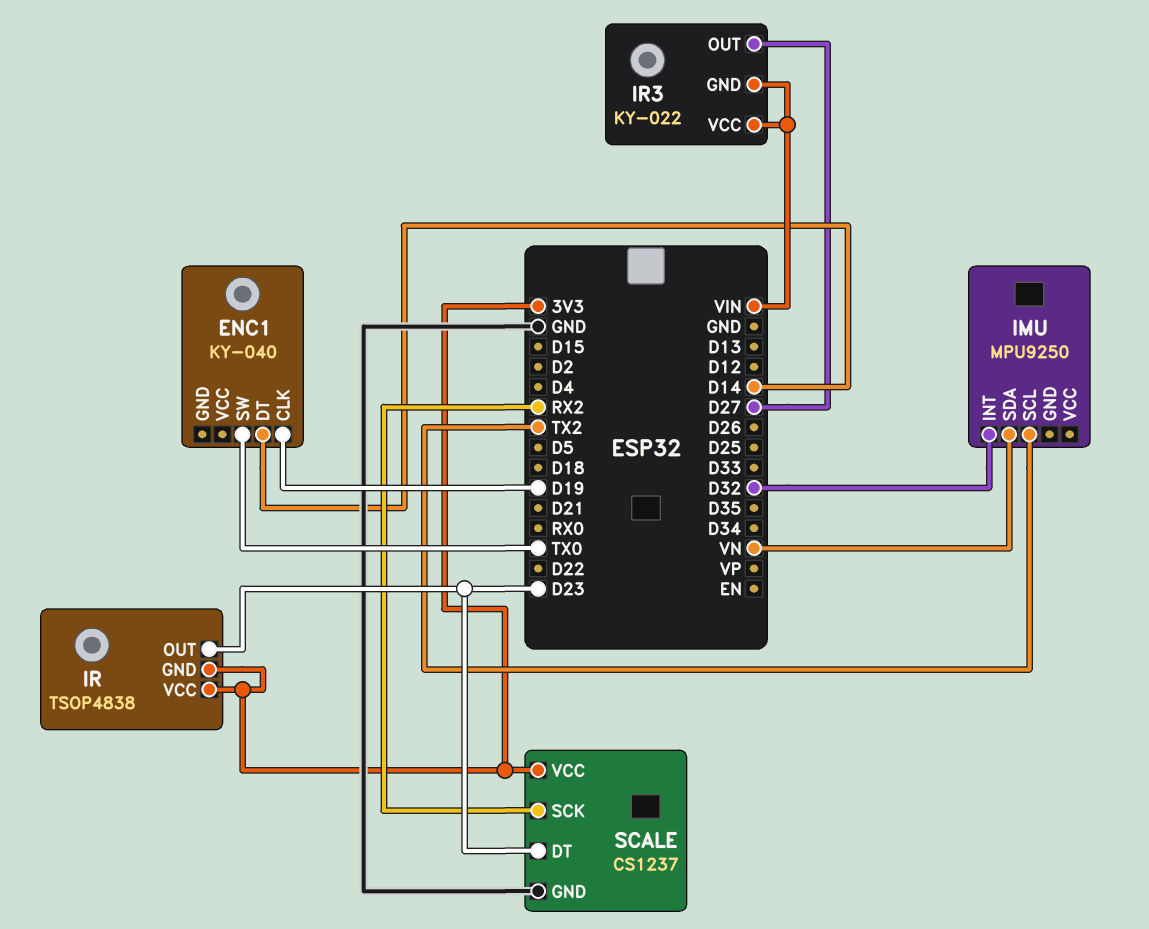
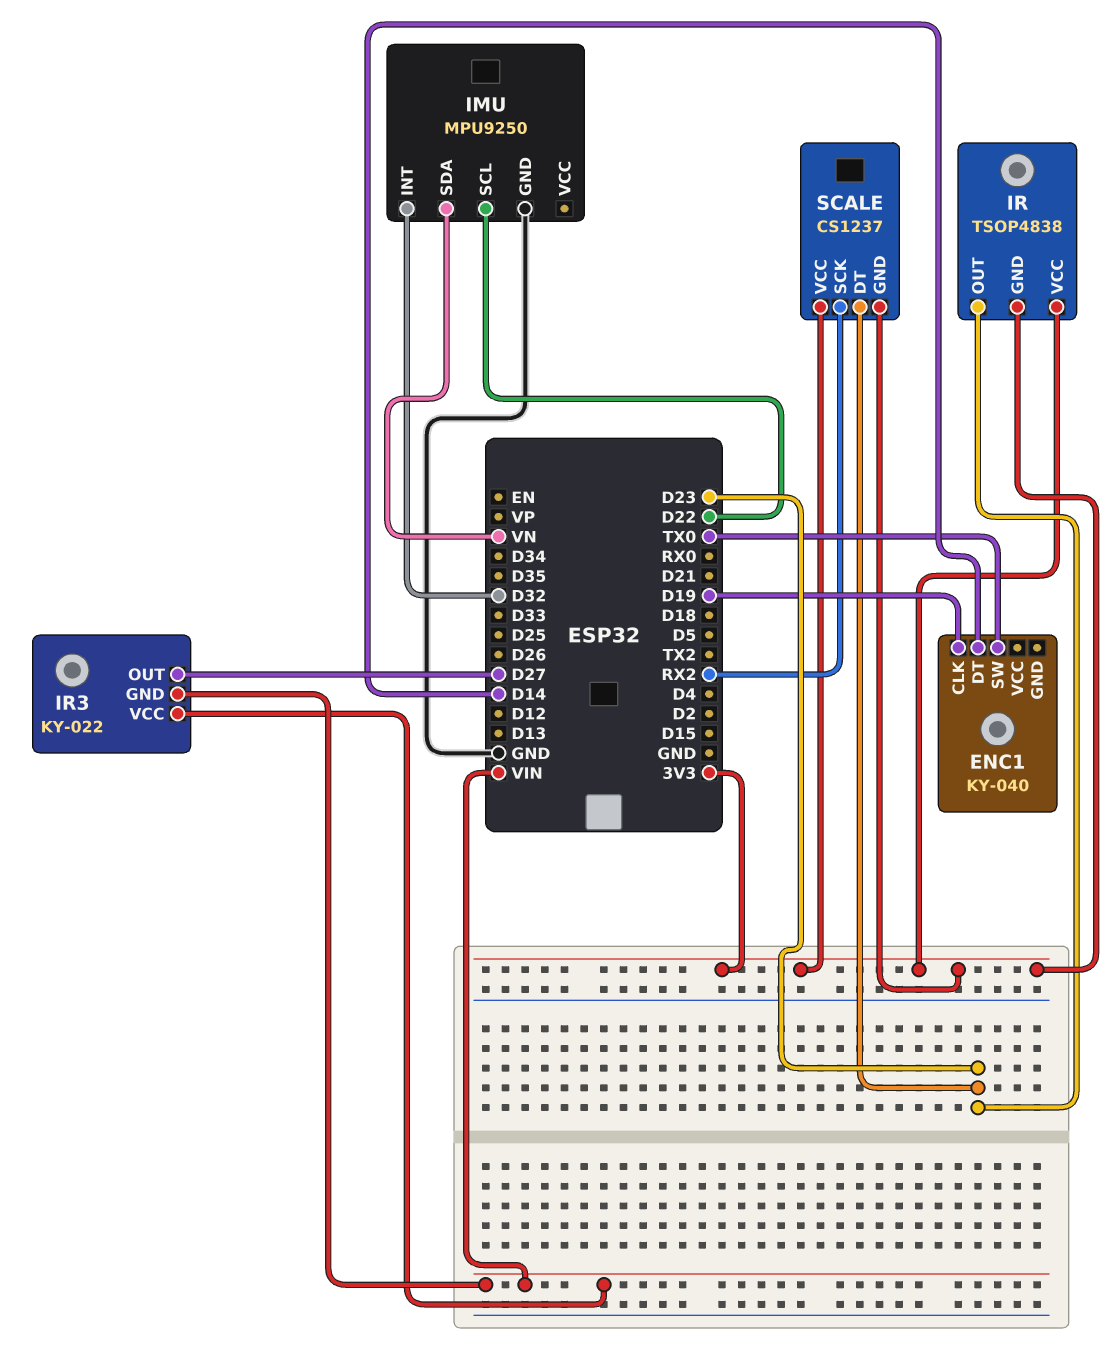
IMU pin GND: none -> GND
IMU pin SCL: TX2 -> D22
SCALE pin GND: GND -> 3V3

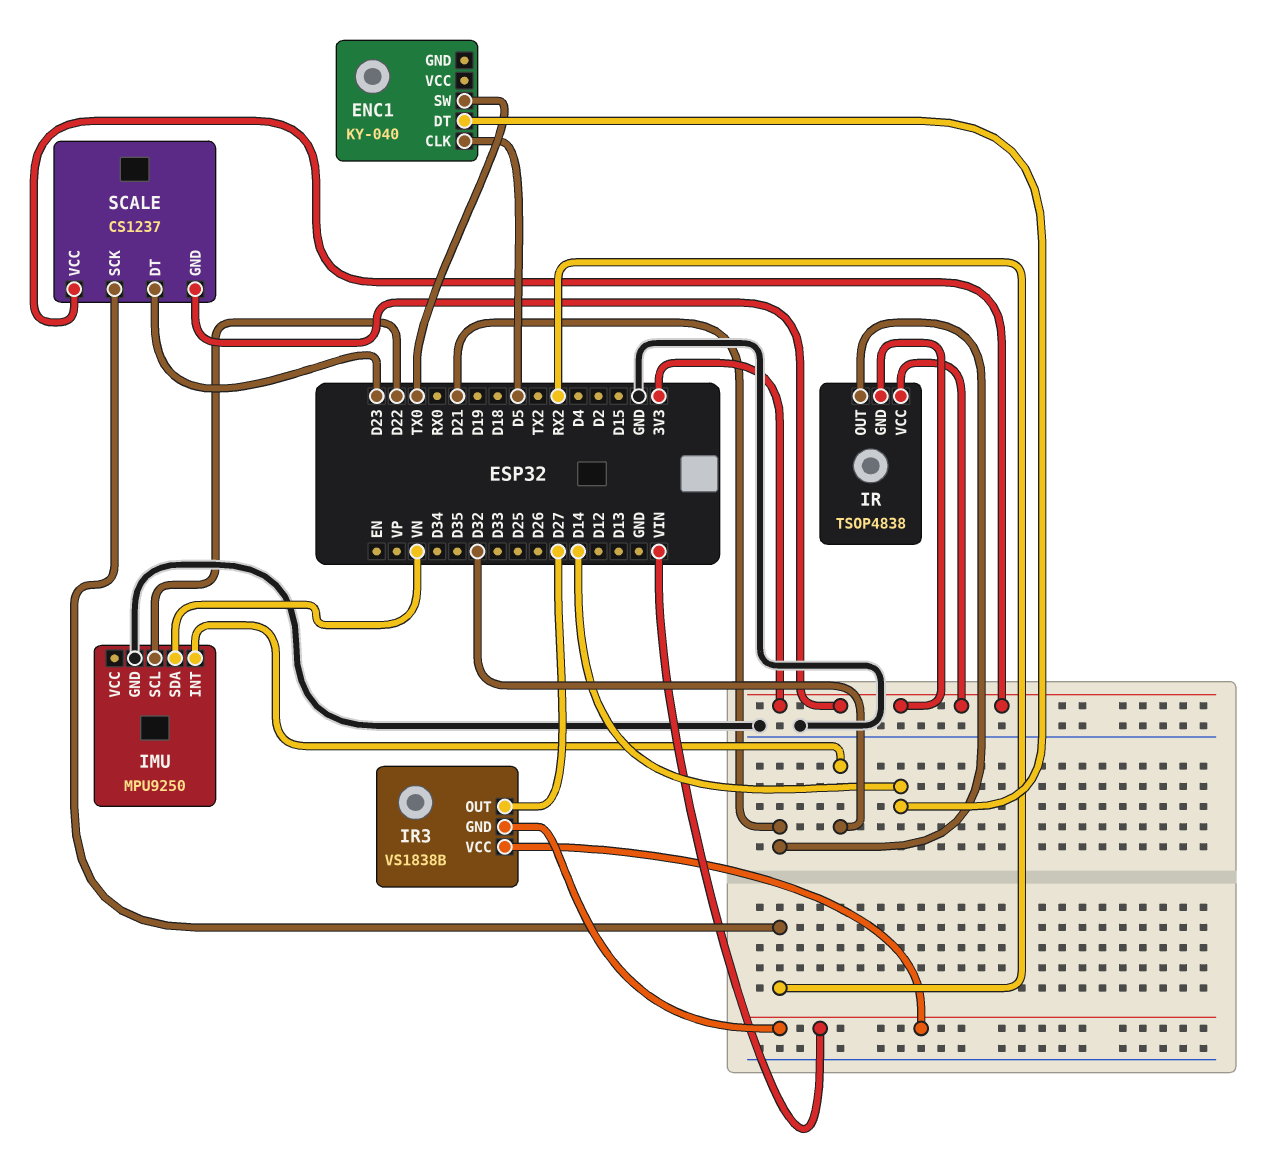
ENC1 pin CLK: D19 -> D5
IR pin OUT: D23 -> D21
IR3: KY-022 -> VS1838B

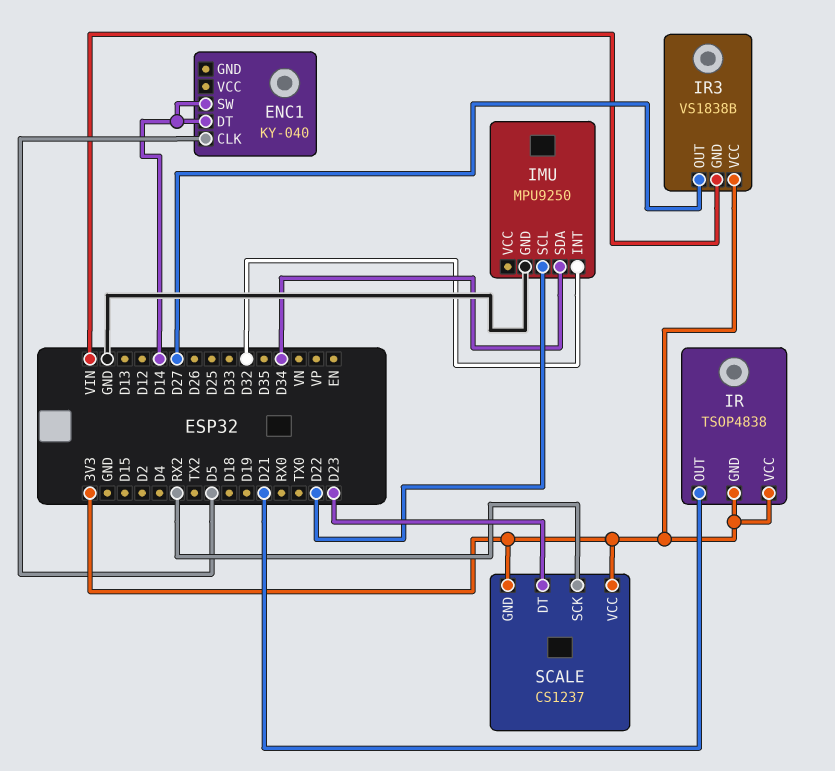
ENC1 pin SW: TX0 -> D14
IMU pin SDA: VN -> D34
IR3 pin VCC: VIN -> 3V3

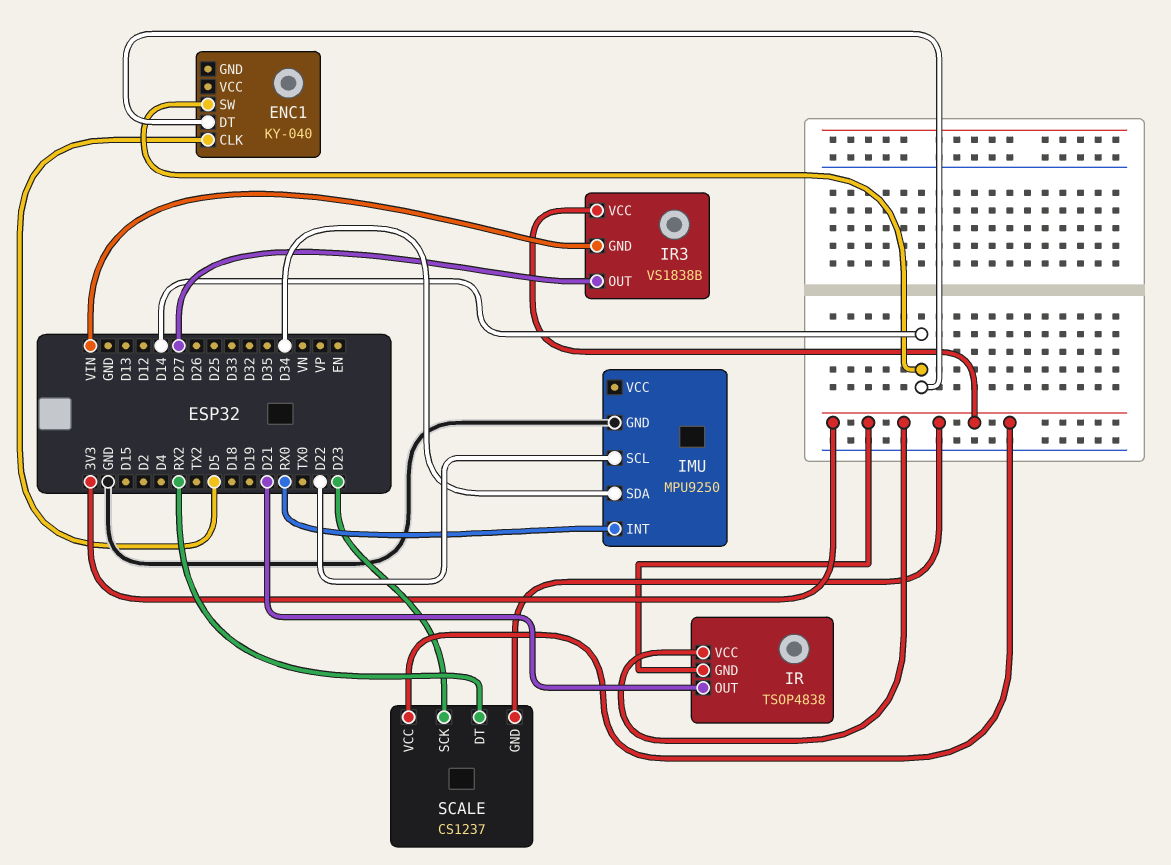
IMU pin INT: D32 -> RX0
SCALE pin DT: D23 -> RX2
SCALE pin SCK: RX2 -> D23

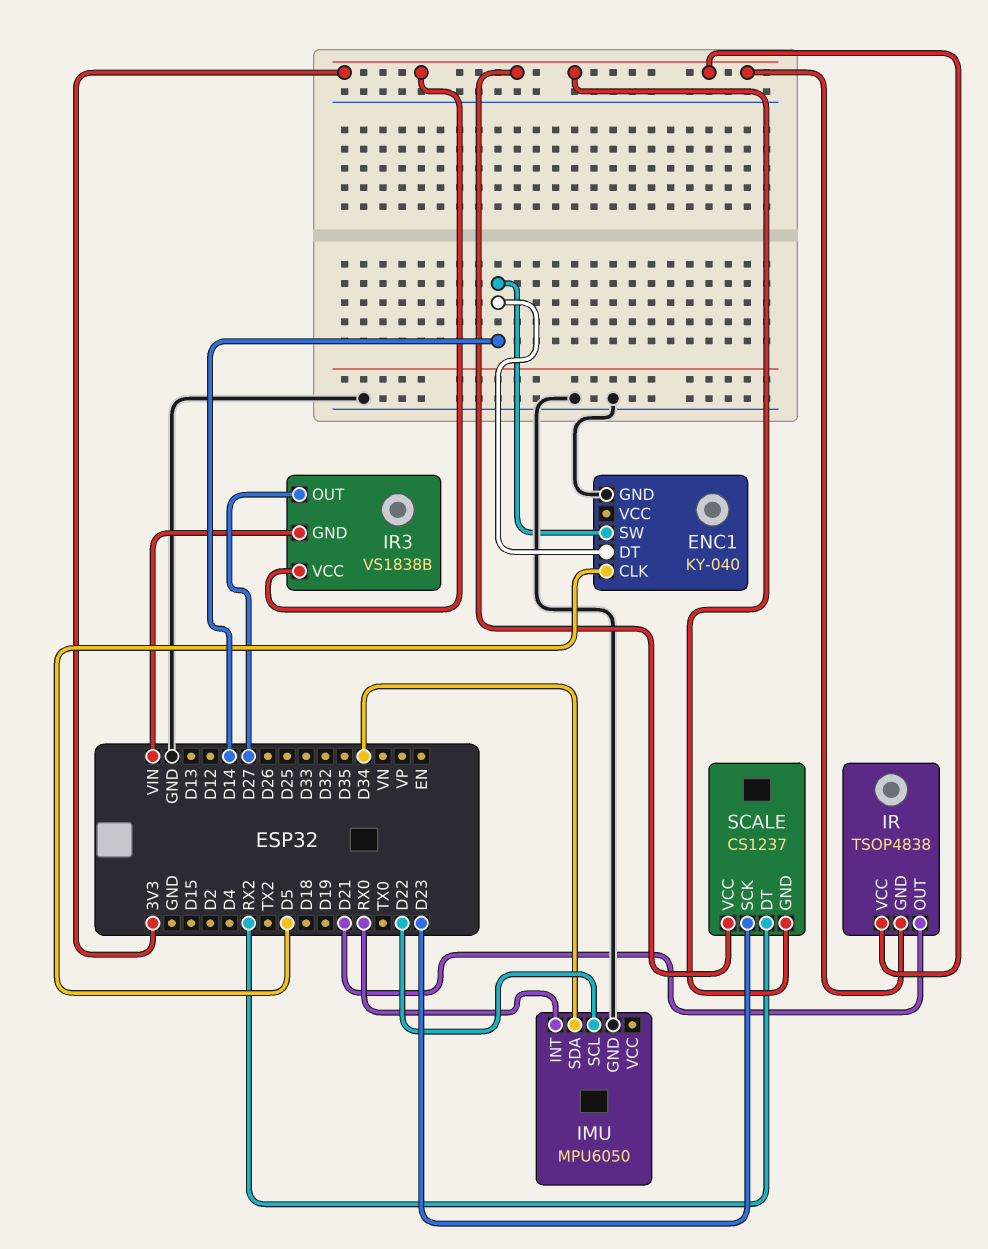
ENC1 pin GND: none -> GND
IMU: MPU9250 -> MPU6050

